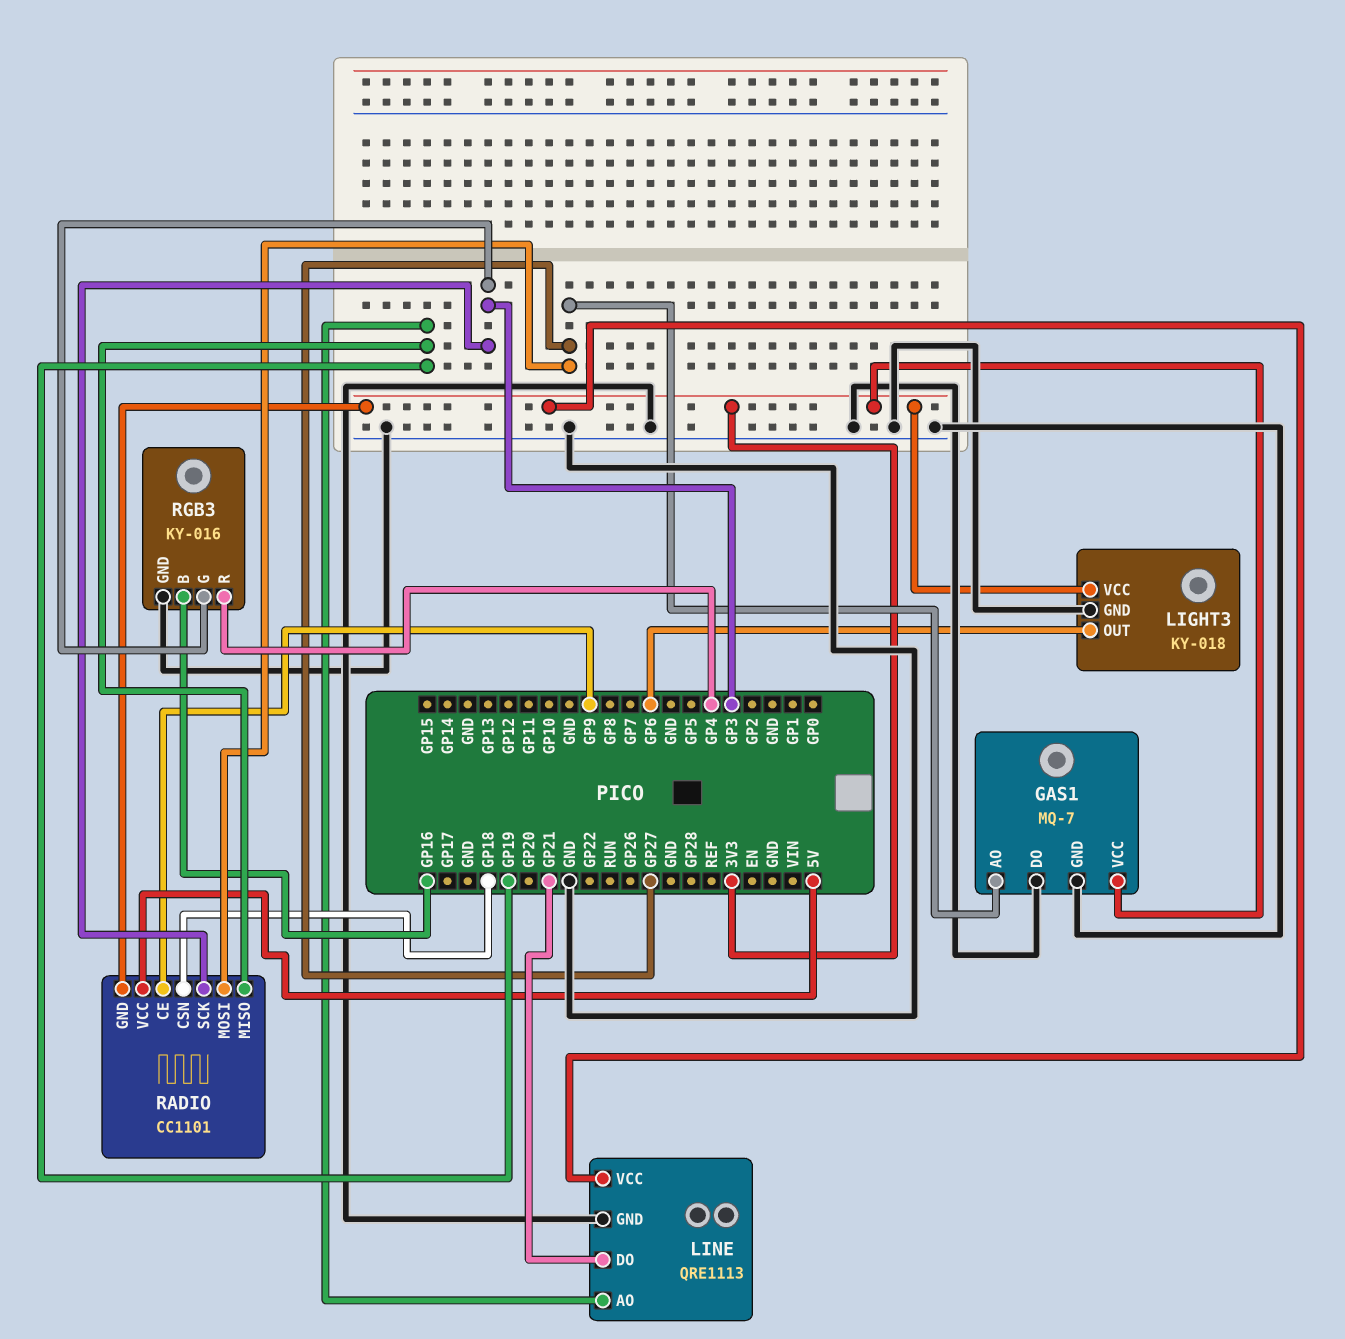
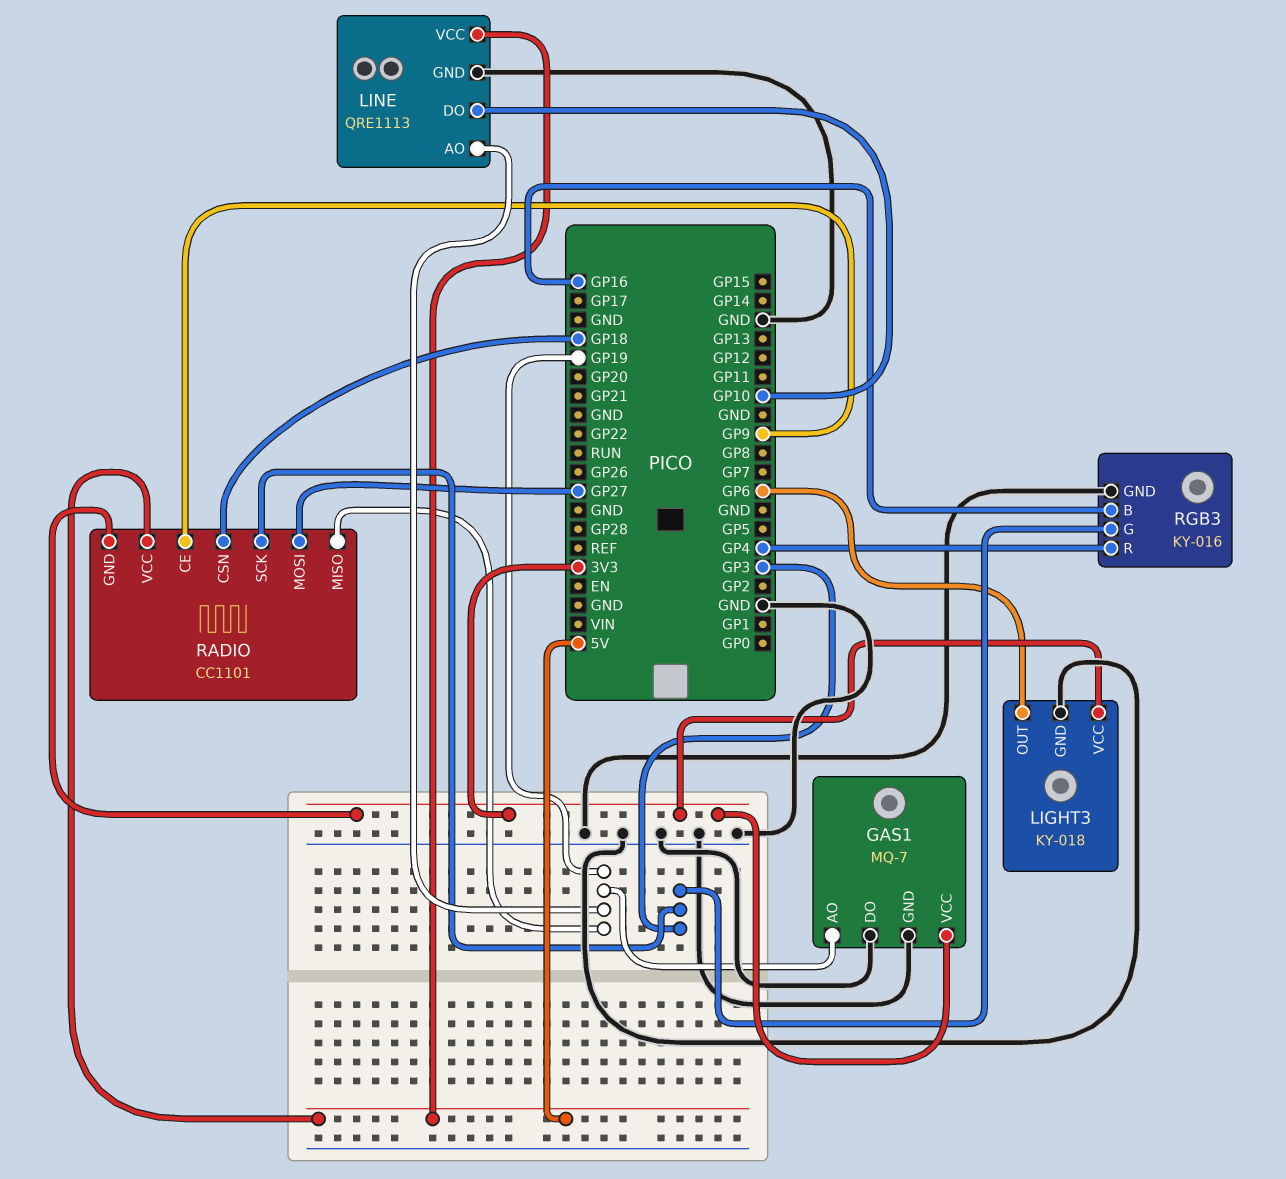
GAS1 pin AO: GP27 -> GP19
LINE pin DO: GP21 -> GP10
LINE pin VCC: 3V3 -> 5V

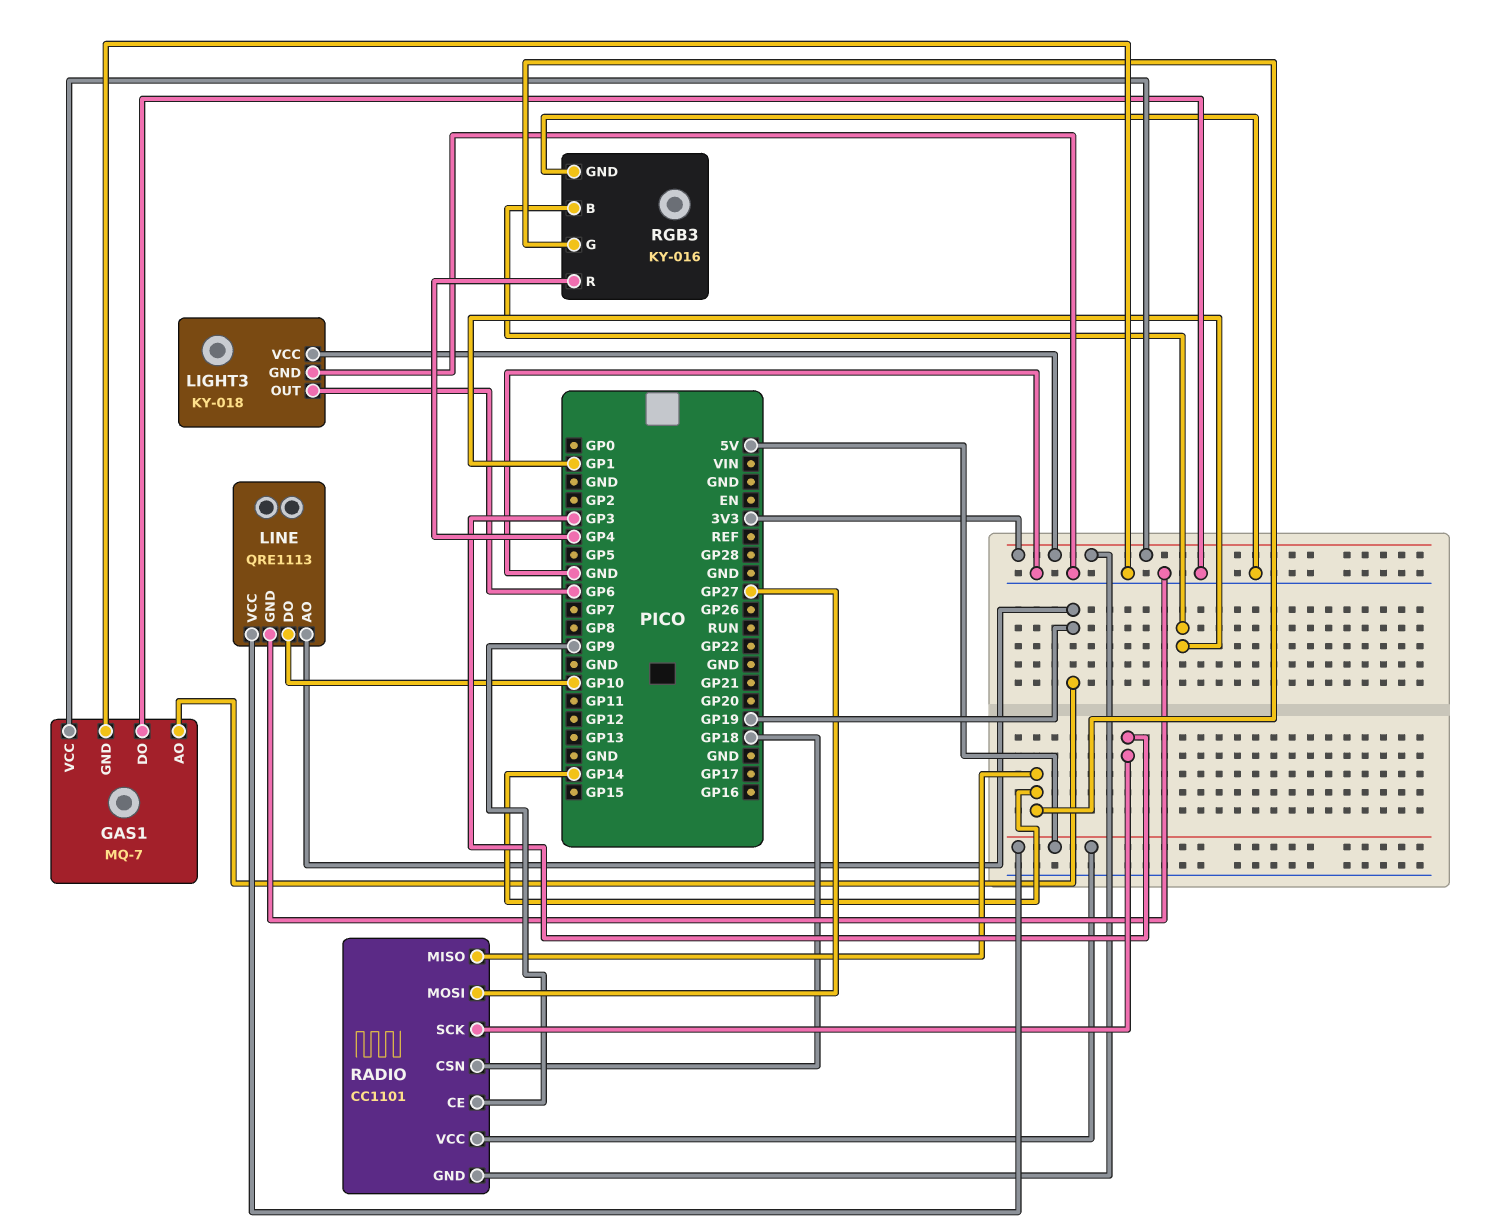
RADIO pin MISO: GP19 -> GP14
RGB3 pin B: GP16 -> GP1
RGB3 pin G: GP3 -> GP14

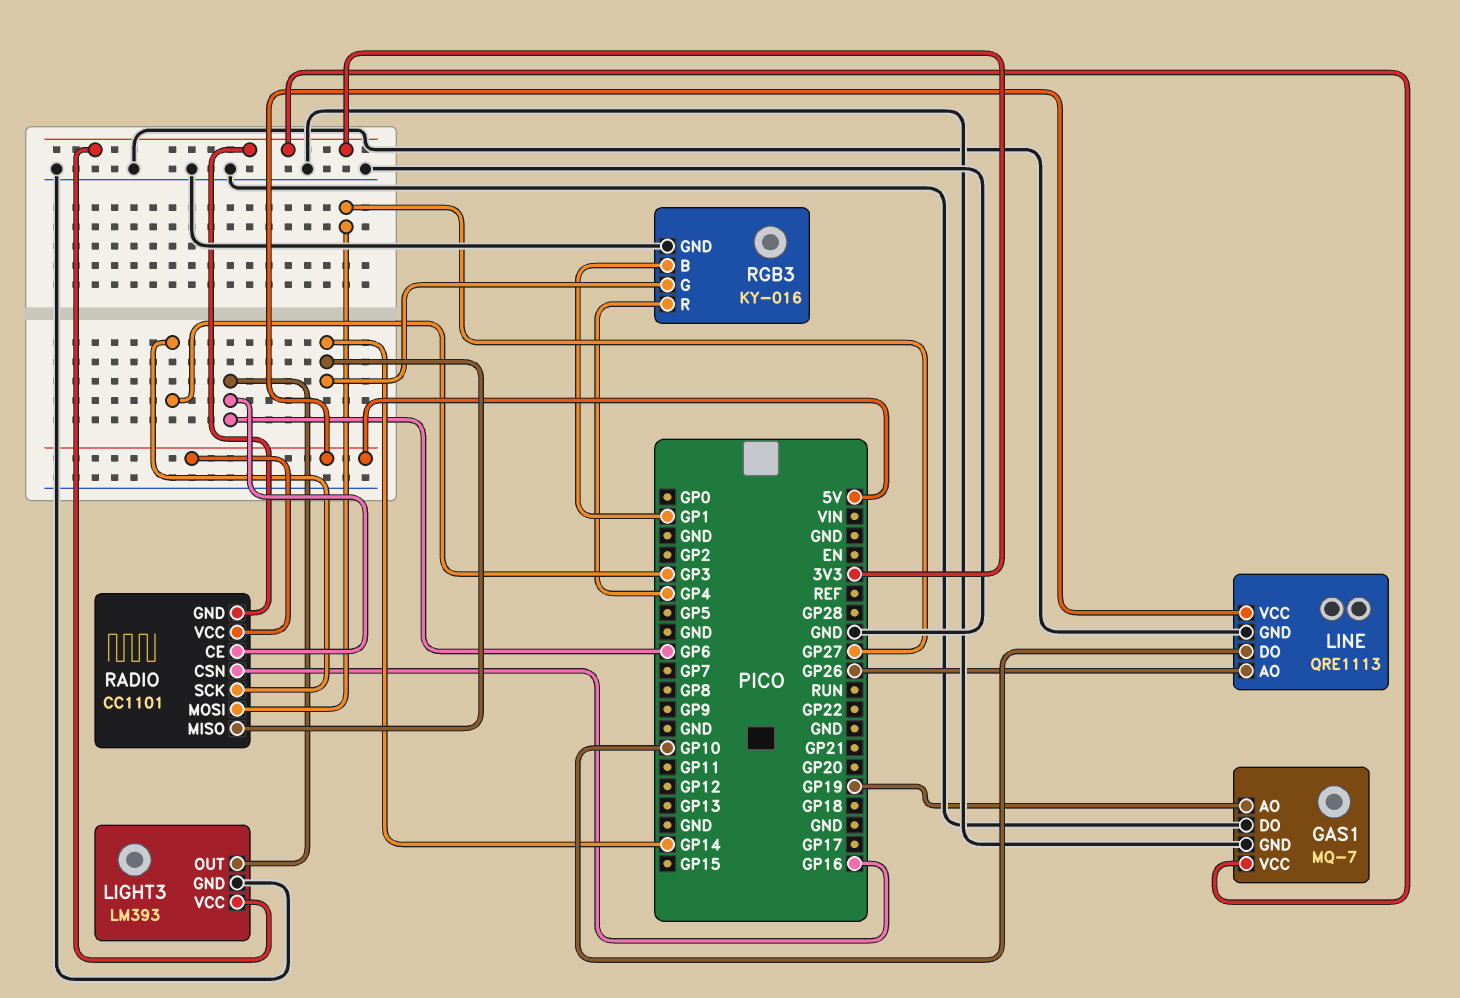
LIGHT3: KY-018 -> LM393
LINE pin AO: GP19 -> GP26
RADIO pin CE: GP9 -> GP6
RADIO pin CSN: GP18 -> GP16

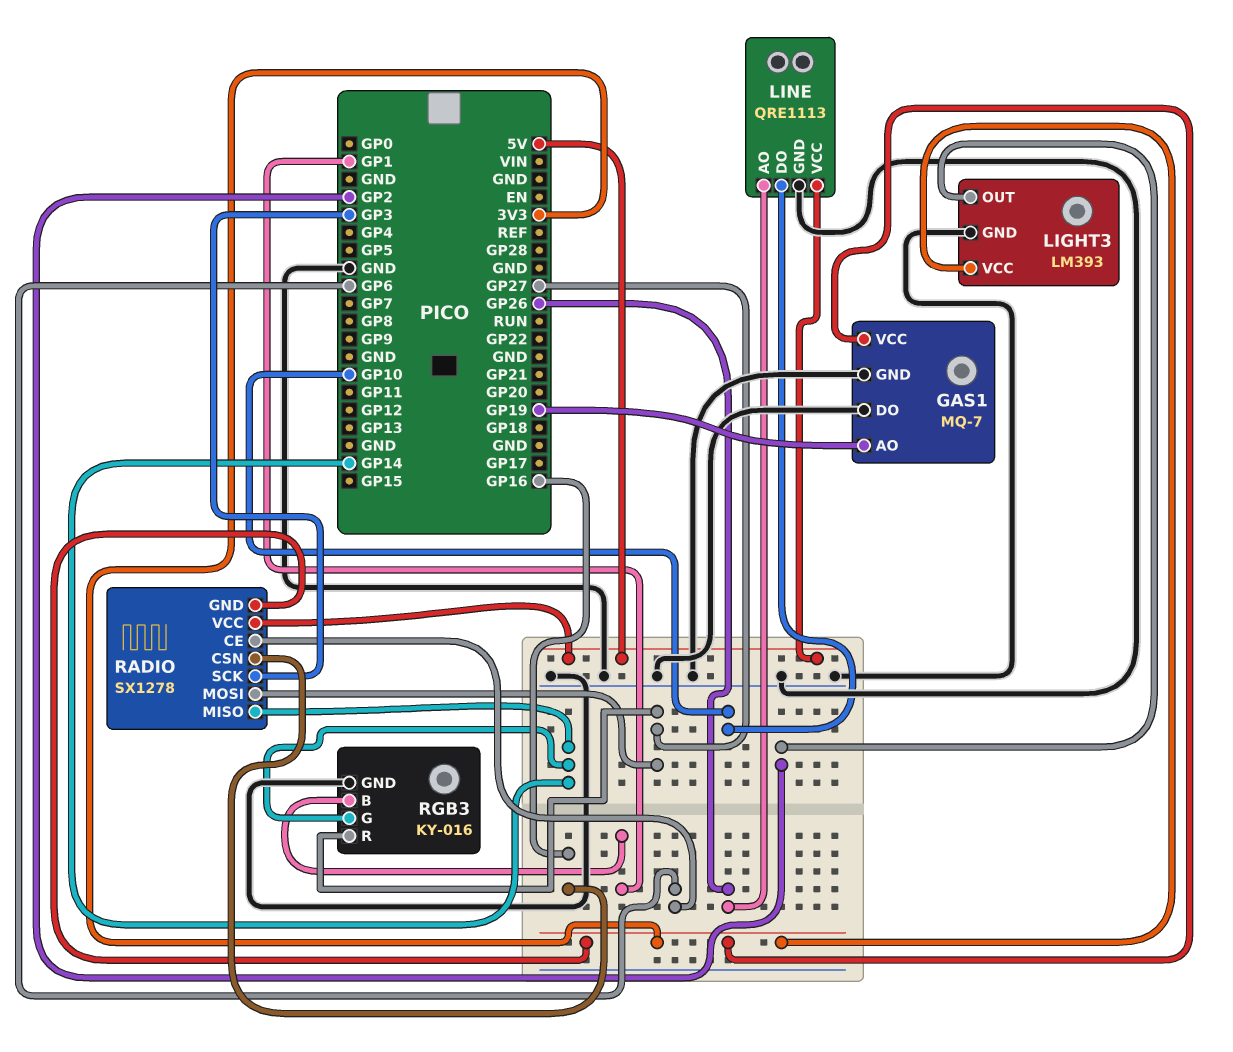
LIGHT3 pin OUT: GP6 -> GP2
RADIO: CC1101 -> SX1278
RGB3 pin R: GP4 -> GP27

